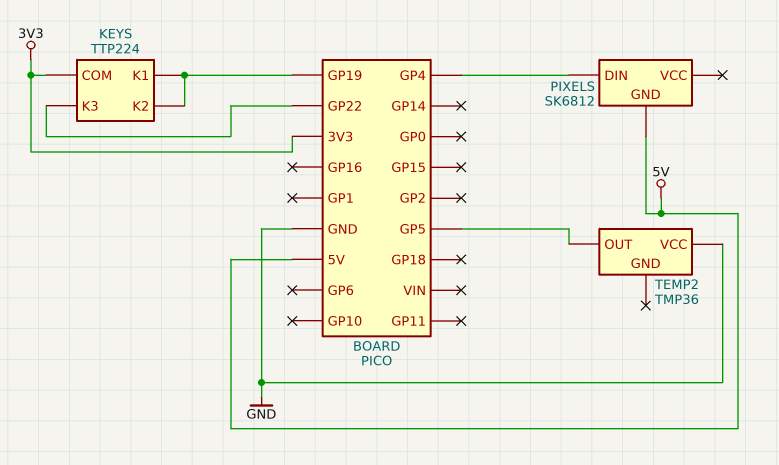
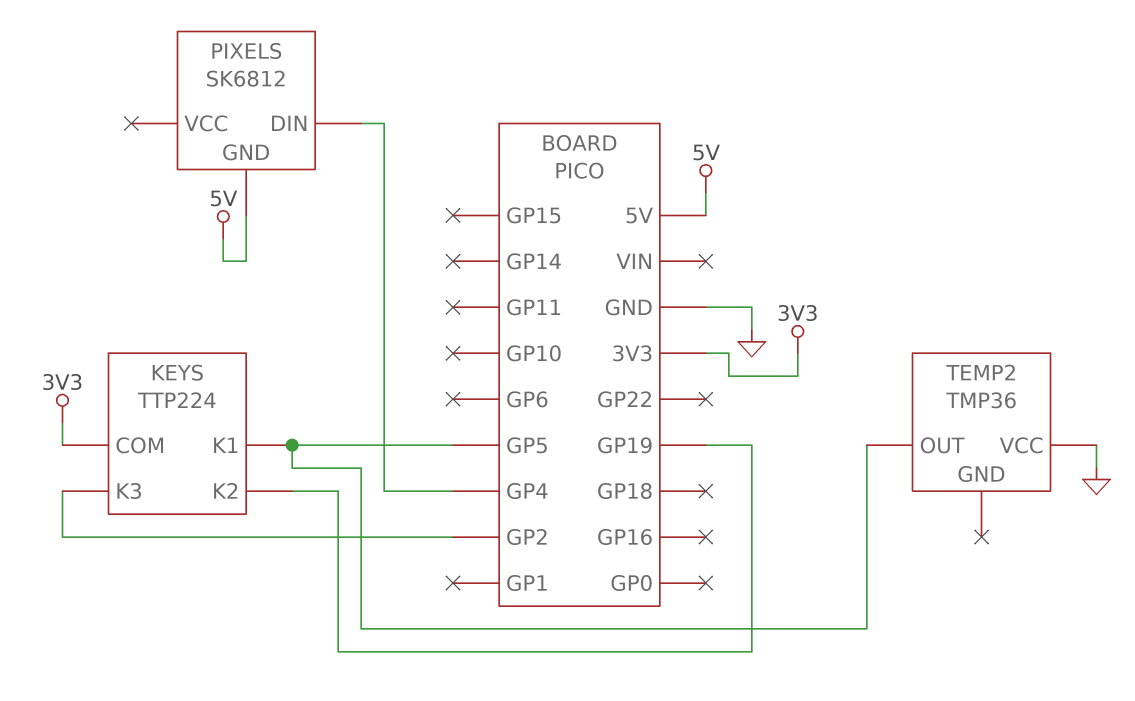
KEYS pin K1: GP19 -> GP5
KEYS pin K3: GP22 -> GP2

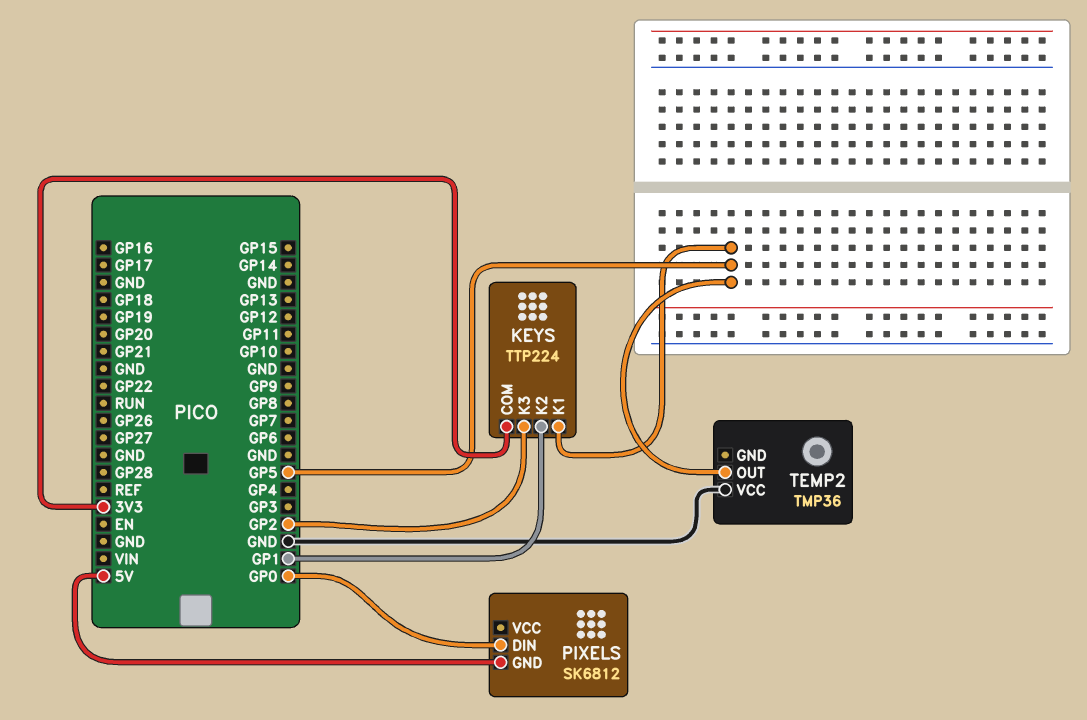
KEYS pin K2: GP19 -> GP1
PIXELS pin DIN: GP4 -> GP0

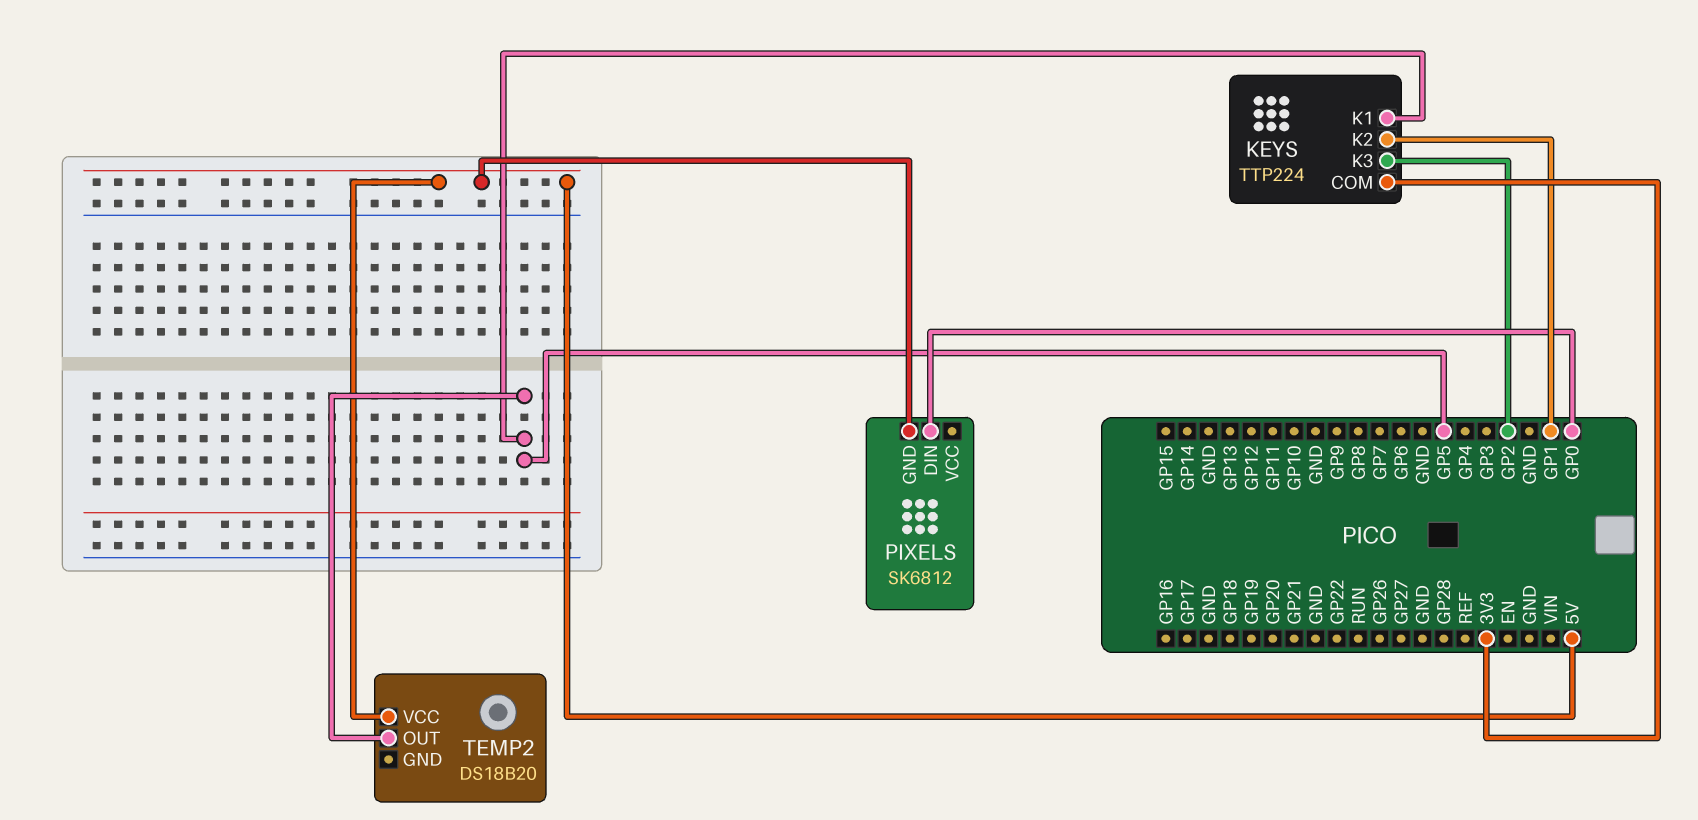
TEMP2: TMP36 -> DS18B20
TEMP2 pin VCC: GND -> 5V

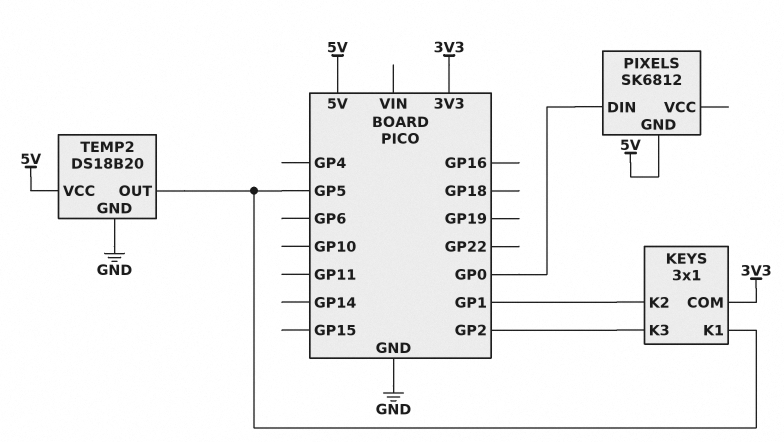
KEYS: TTP224 -> 3x1
TEMP2 pin GND: none -> GND

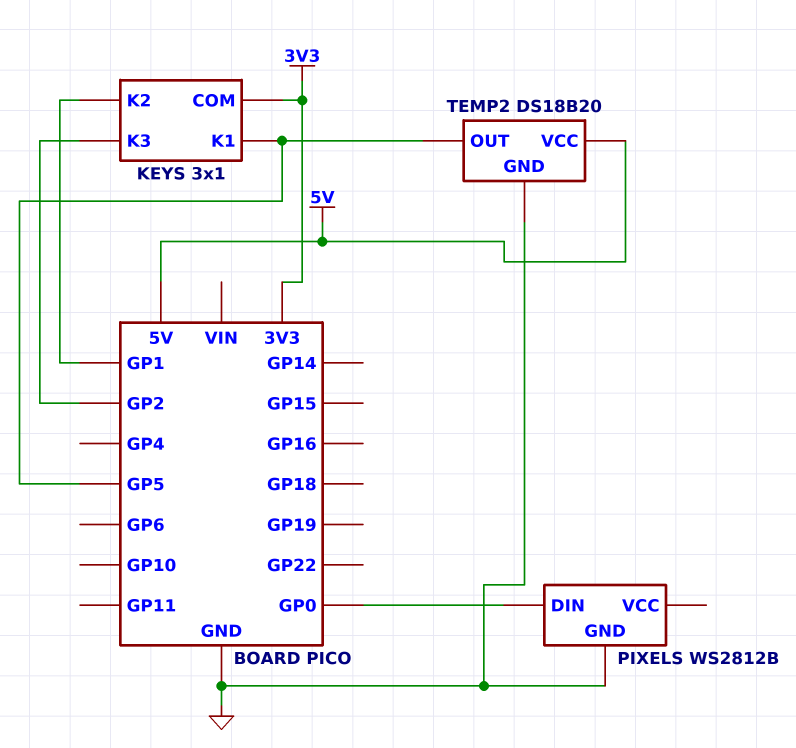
PIXELS: SK6812 -> WS2812B
PIXELS pin GND: 5V -> GND

